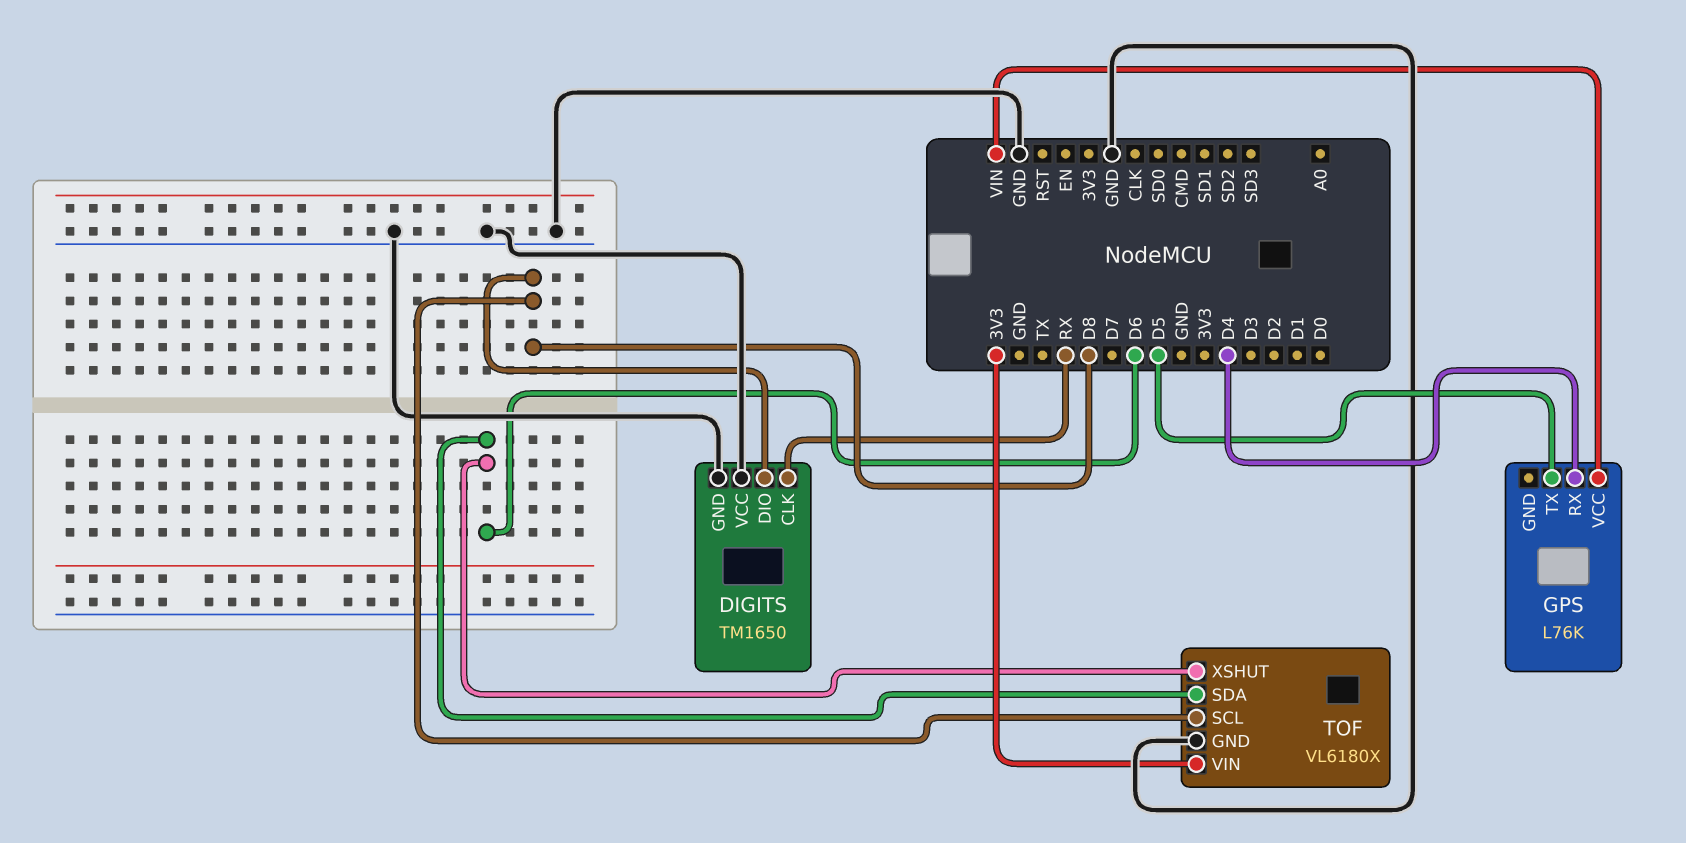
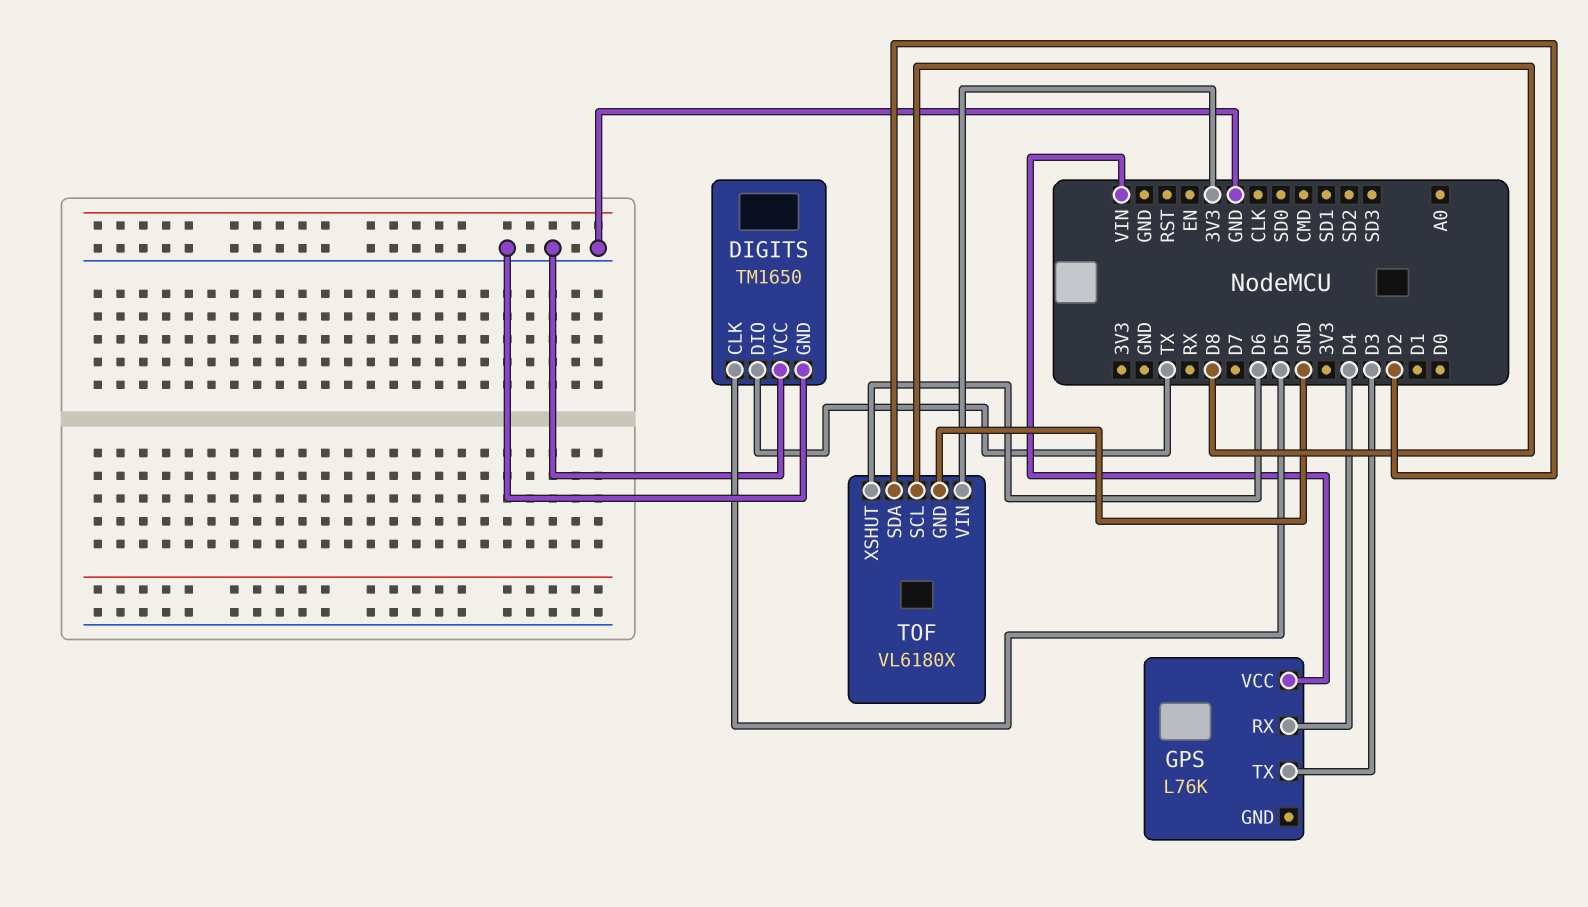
DIGITS pin CLK: RX -> D5
DIGITS pin DIO: D8 -> TX
GPS pin TX: D5 -> D3
TOF pin SDA: D6 -> D2

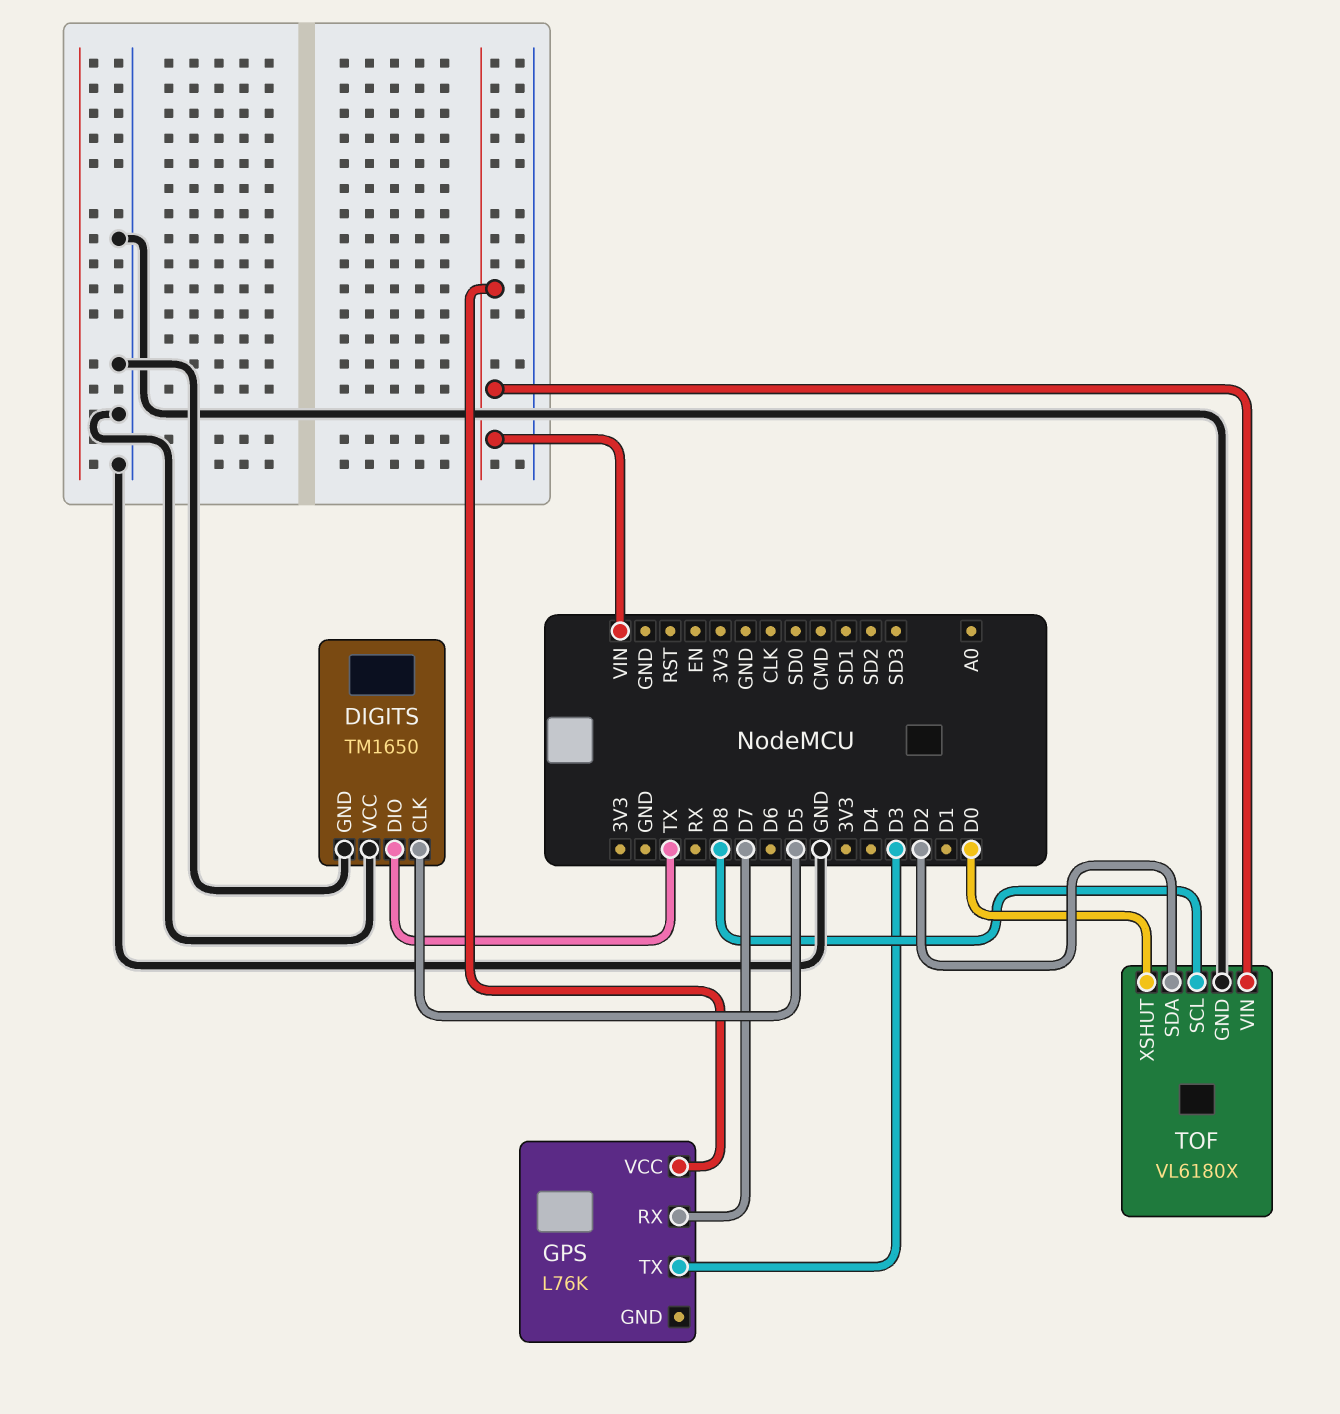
GPS pin RX: D4 -> D7
TOF pin VIN: 3V3 -> VIN
TOF pin XSHUT: D6 -> D0

